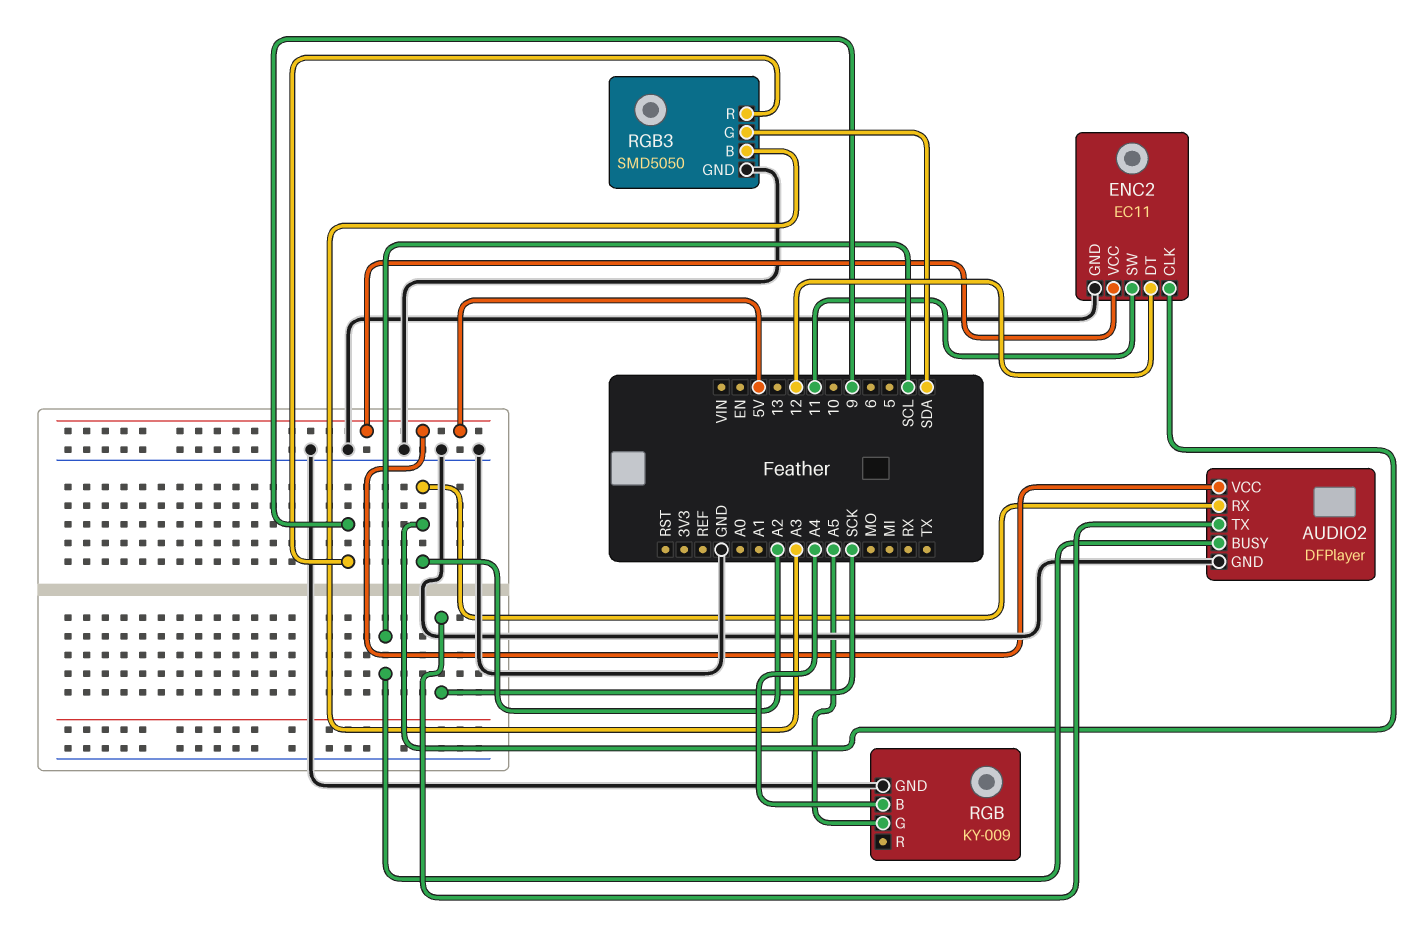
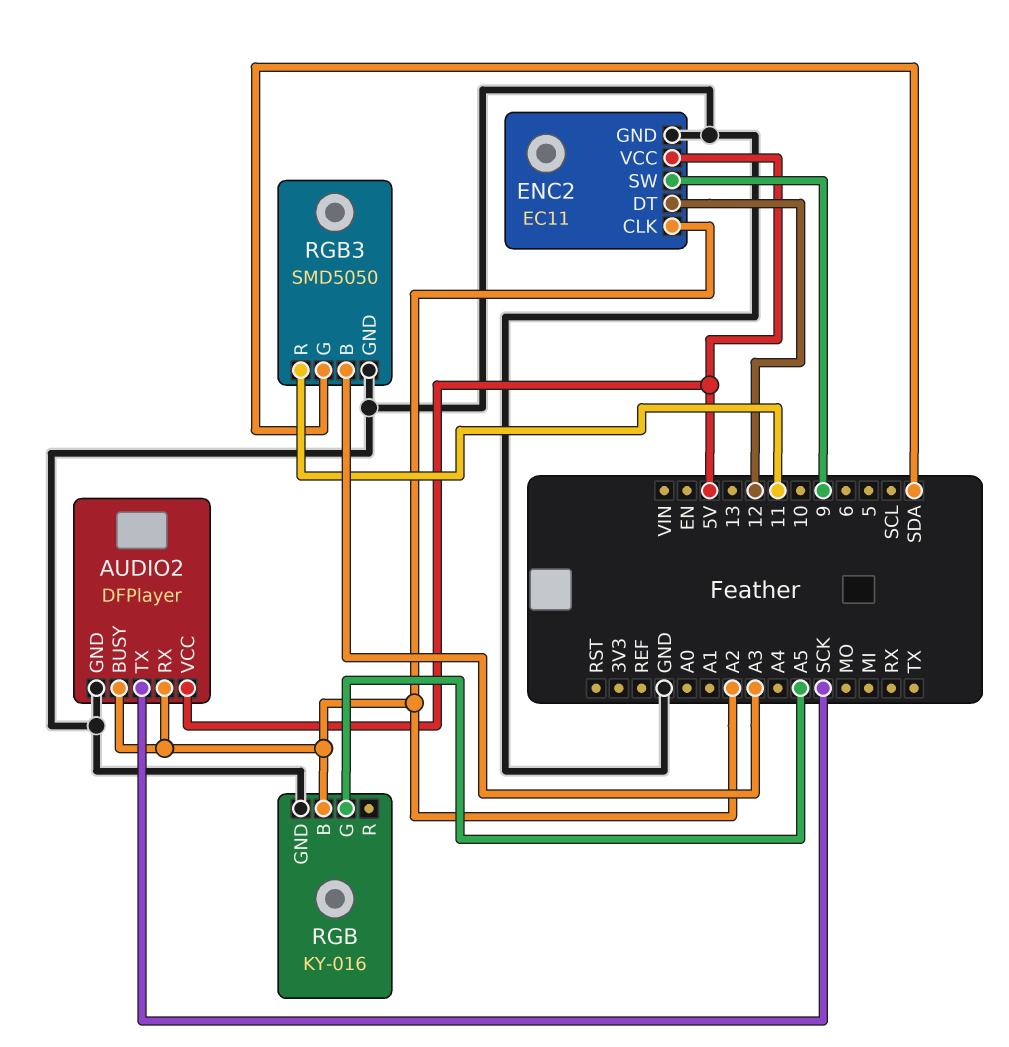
AUDIO2 pin BUSY: SCL -> A2
ENC2 pin SW: 11 -> 9
RGB: KY-009 -> KY-016
RGB pin B: A4 -> A2
RGB3 pin R: 9 -> 11

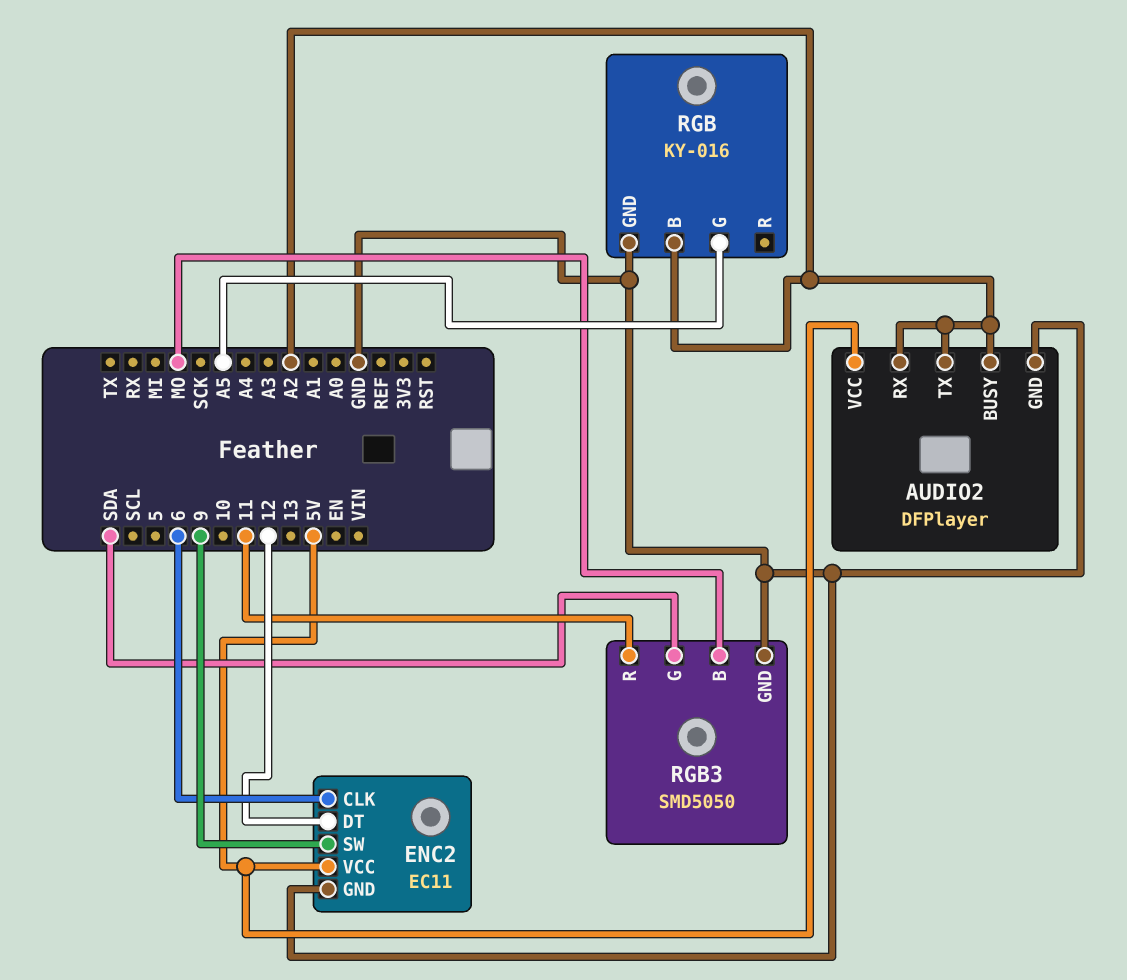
AUDIO2 pin TX: SCK -> A2
ENC2 pin CLK: A2 -> 6
RGB3 pin B: A3 -> MO

